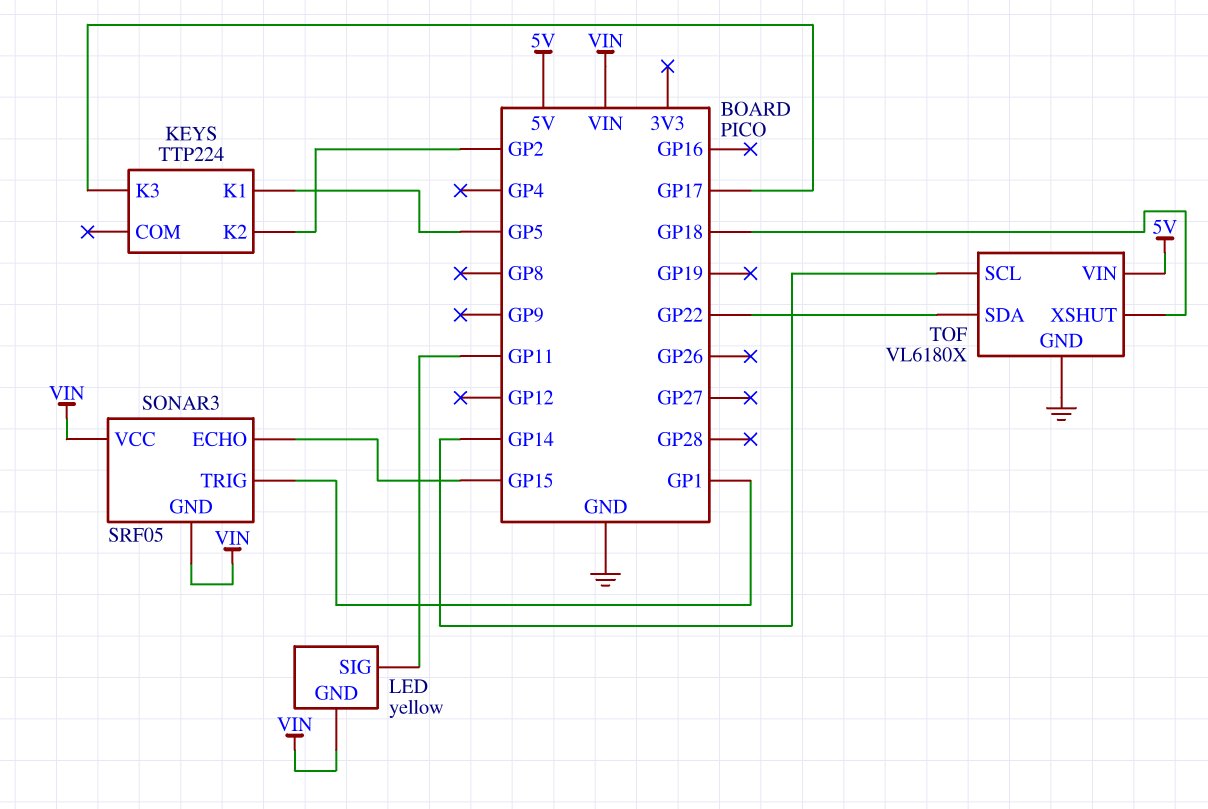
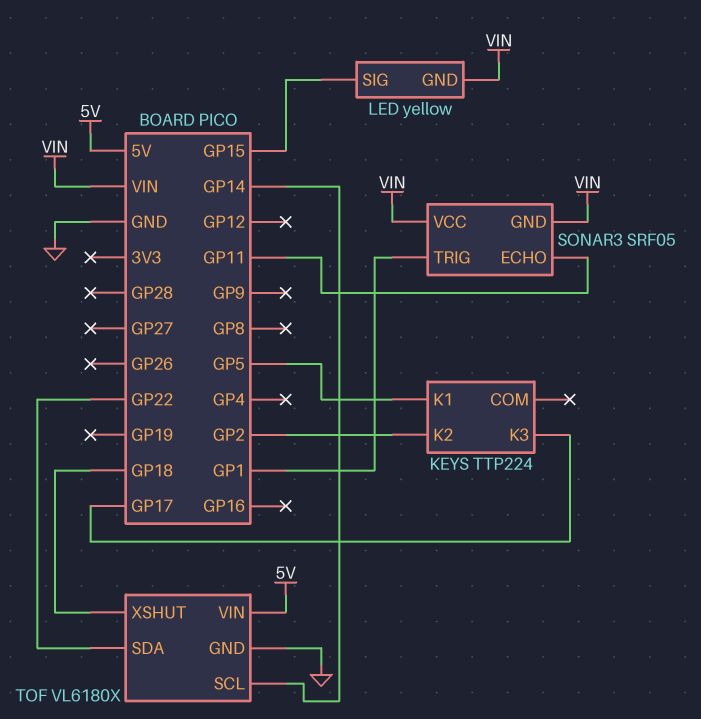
LED pin SIG: GP11 -> GP15
SONAR3 pin ECHO: GP15 -> GP11

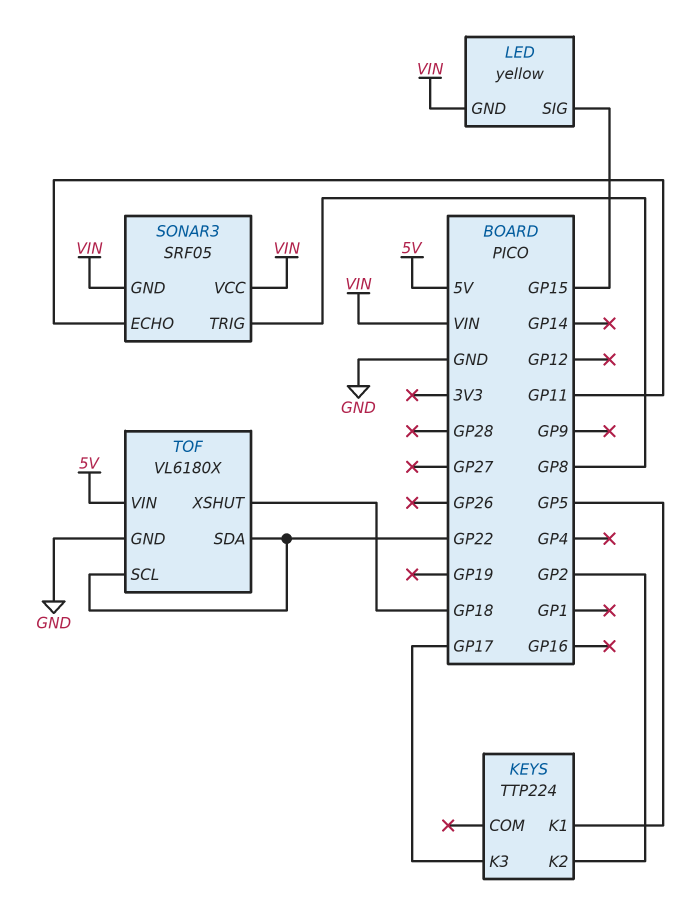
SONAR3 pin TRIG: GP1 -> GP8
TOF pin SCL: GP14 -> GP22

